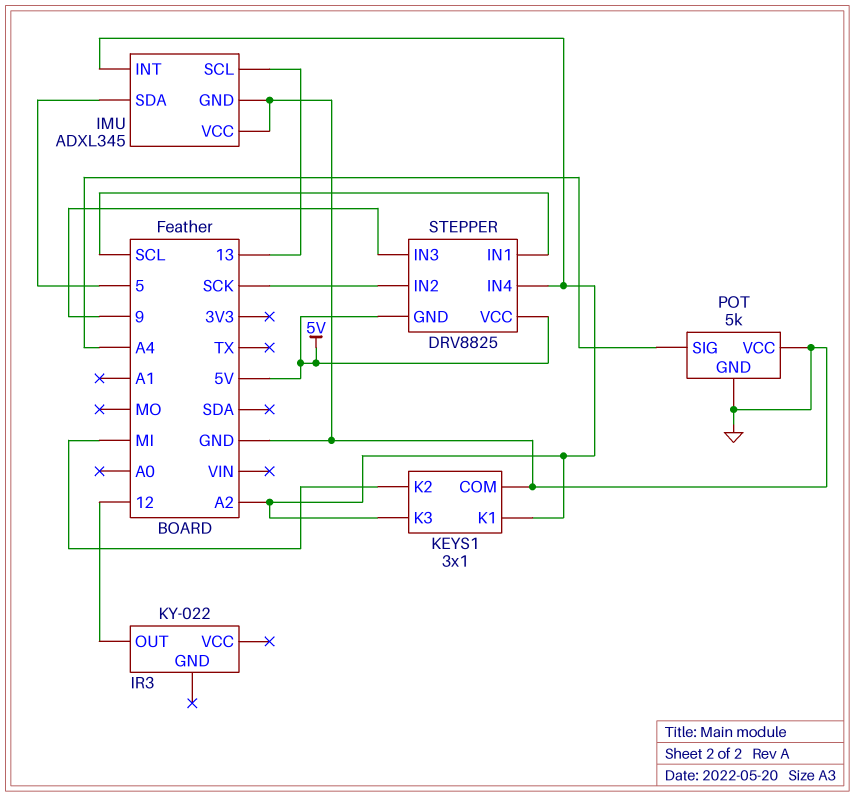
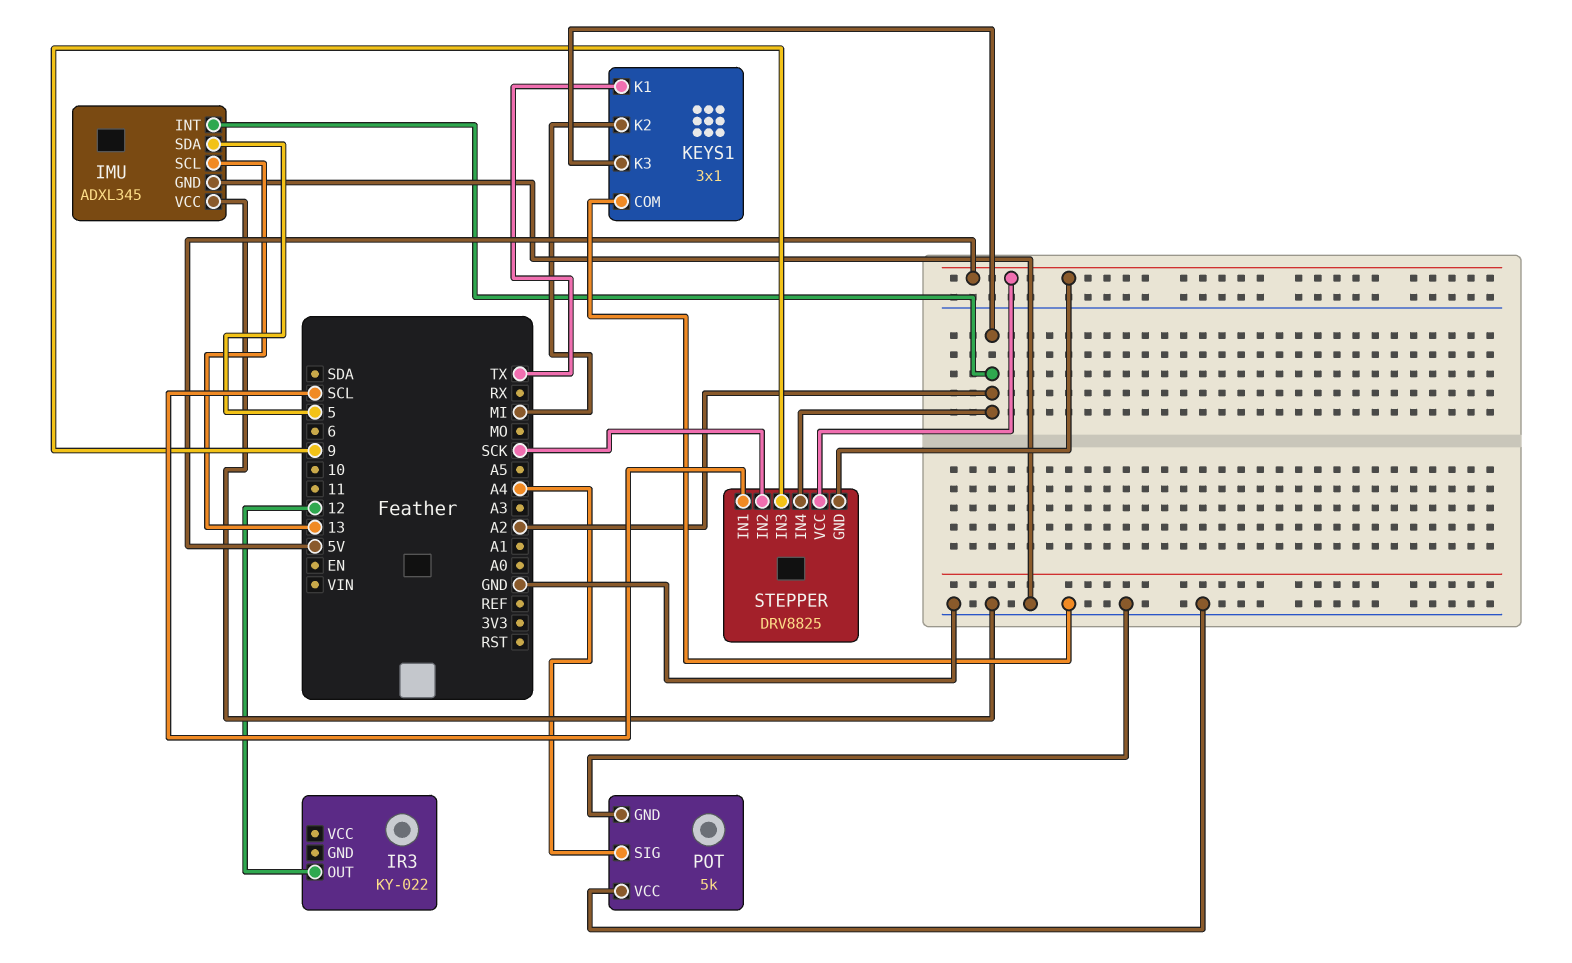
KEYS1 pin K1: A2 -> TX

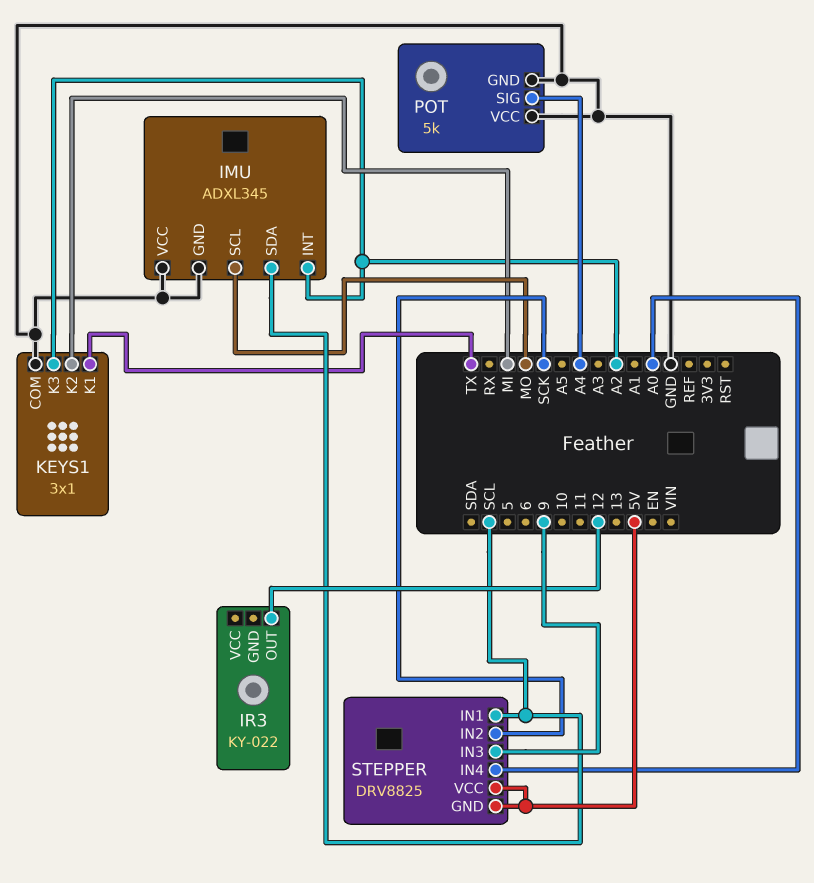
IMU pin SCL: 13 -> MO
IMU pin SDA: 5 -> SCL
STEPPER pin IN4: A2 -> A0

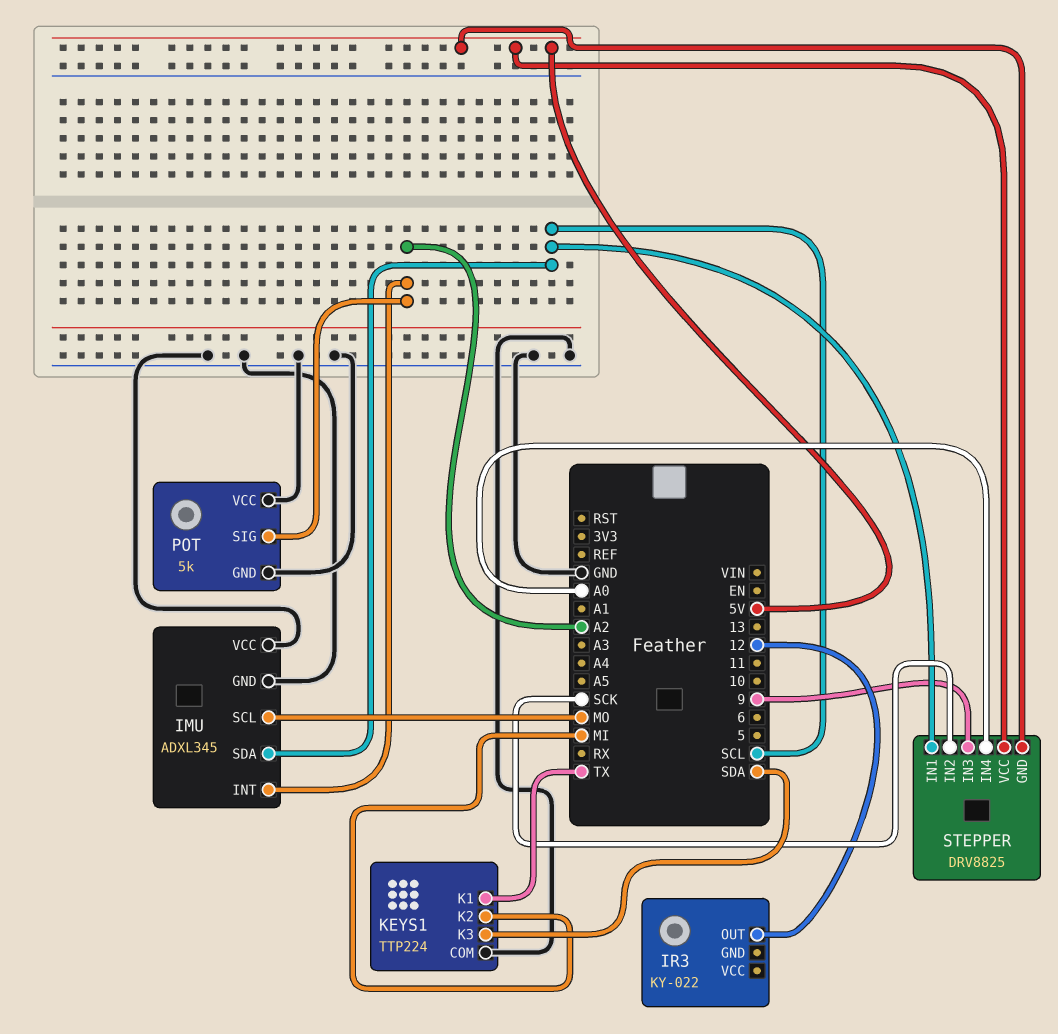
KEYS1: 3x1 -> TTP224
KEYS1 pin K3: A2 -> SDA
POT pin SIG: A4 -> A2

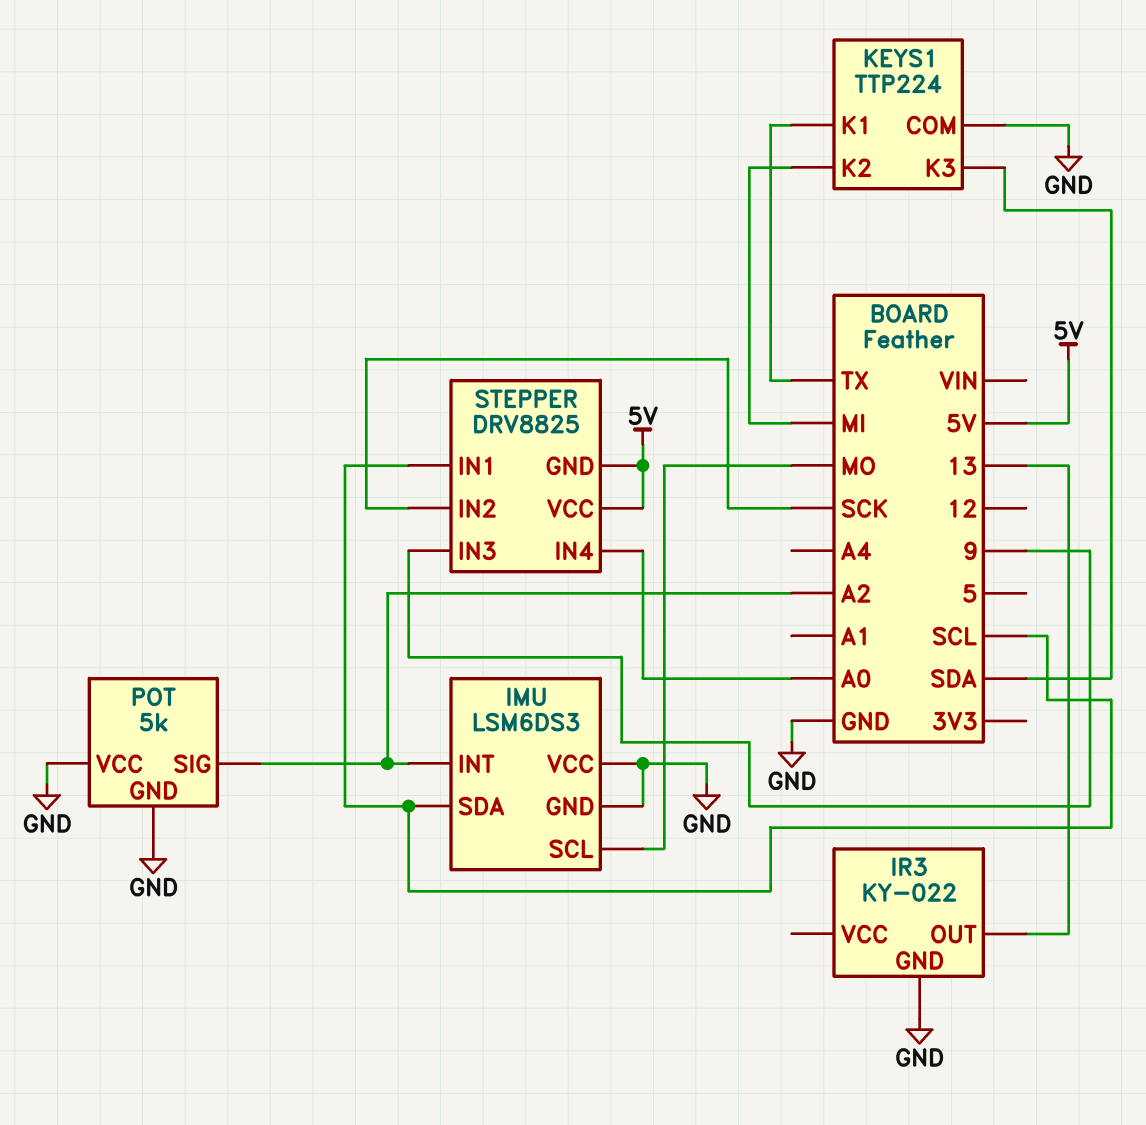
IMU: ADXL345 -> LSM6DS3
IR3 pin GND: none -> GND
IR3 pin OUT: 12 -> 13

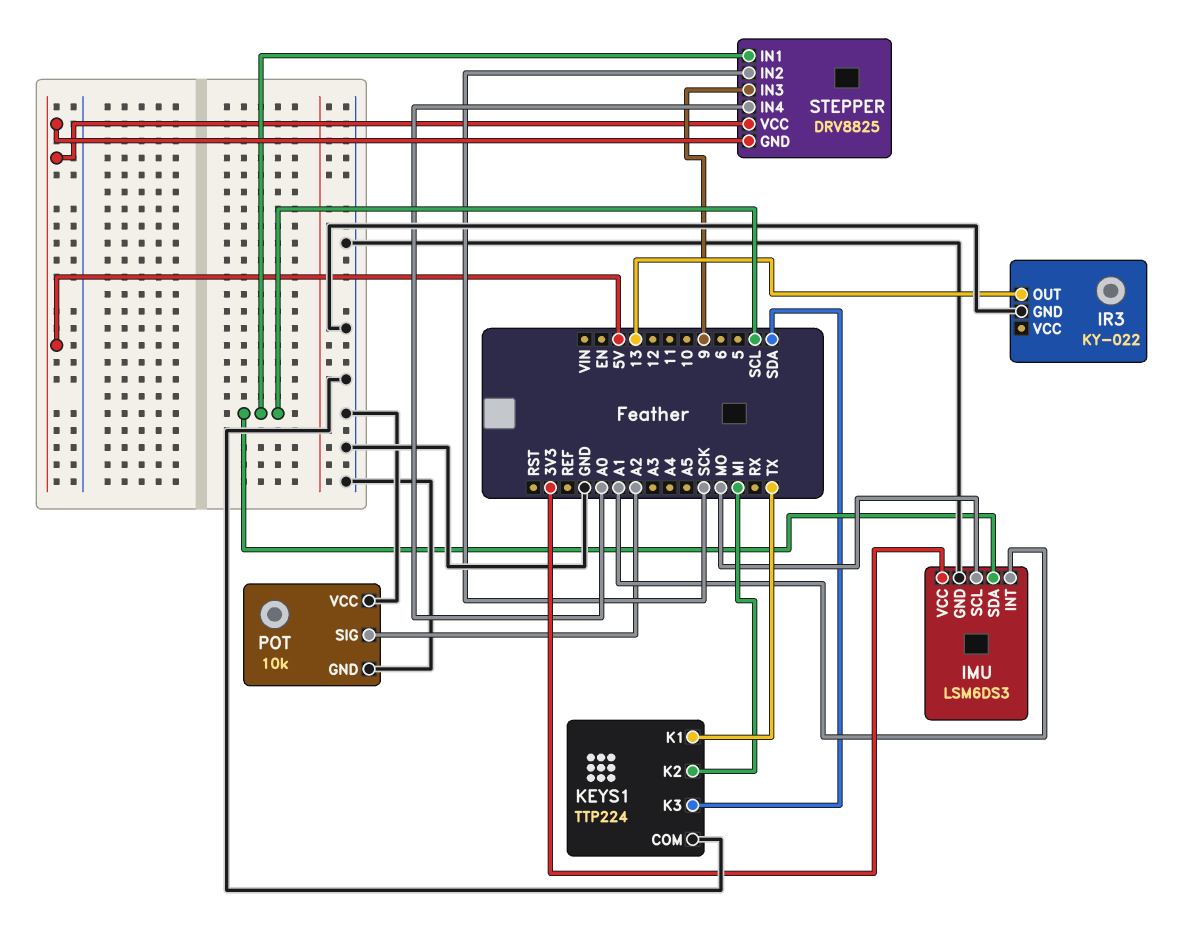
IMU pin INT: A2 -> A1
IMU pin VCC: GND -> 3V3
POT: 5k -> 10k

